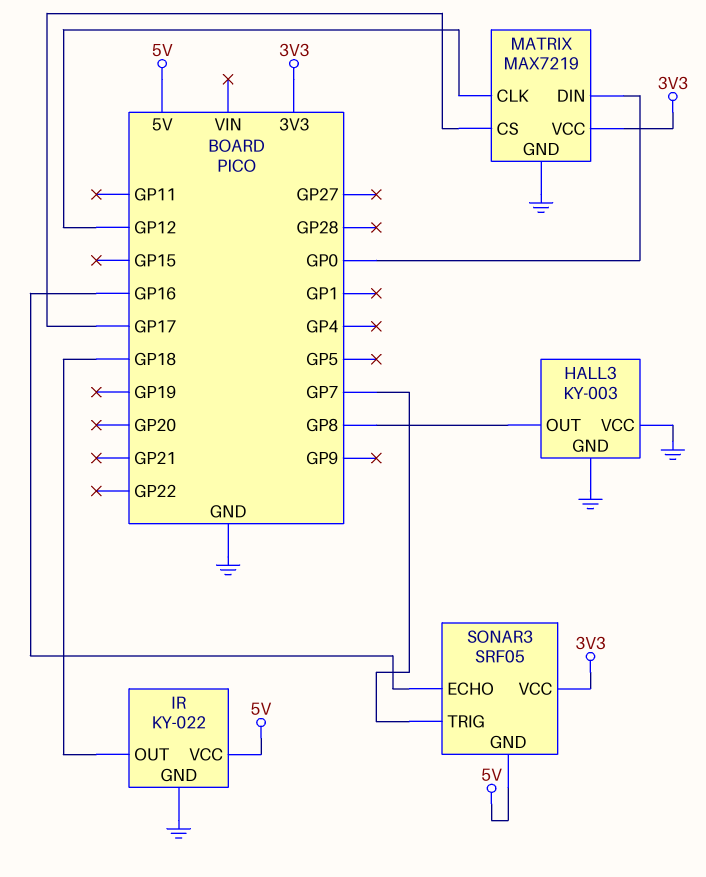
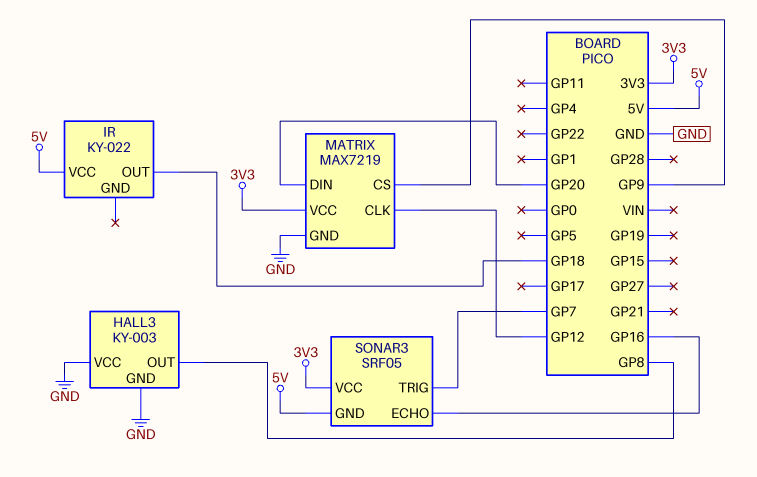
IR pin GND: GND -> none
MATRIX pin CS: GP17 -> GP9
MATRIX pin DIN: GP0 -> GP20

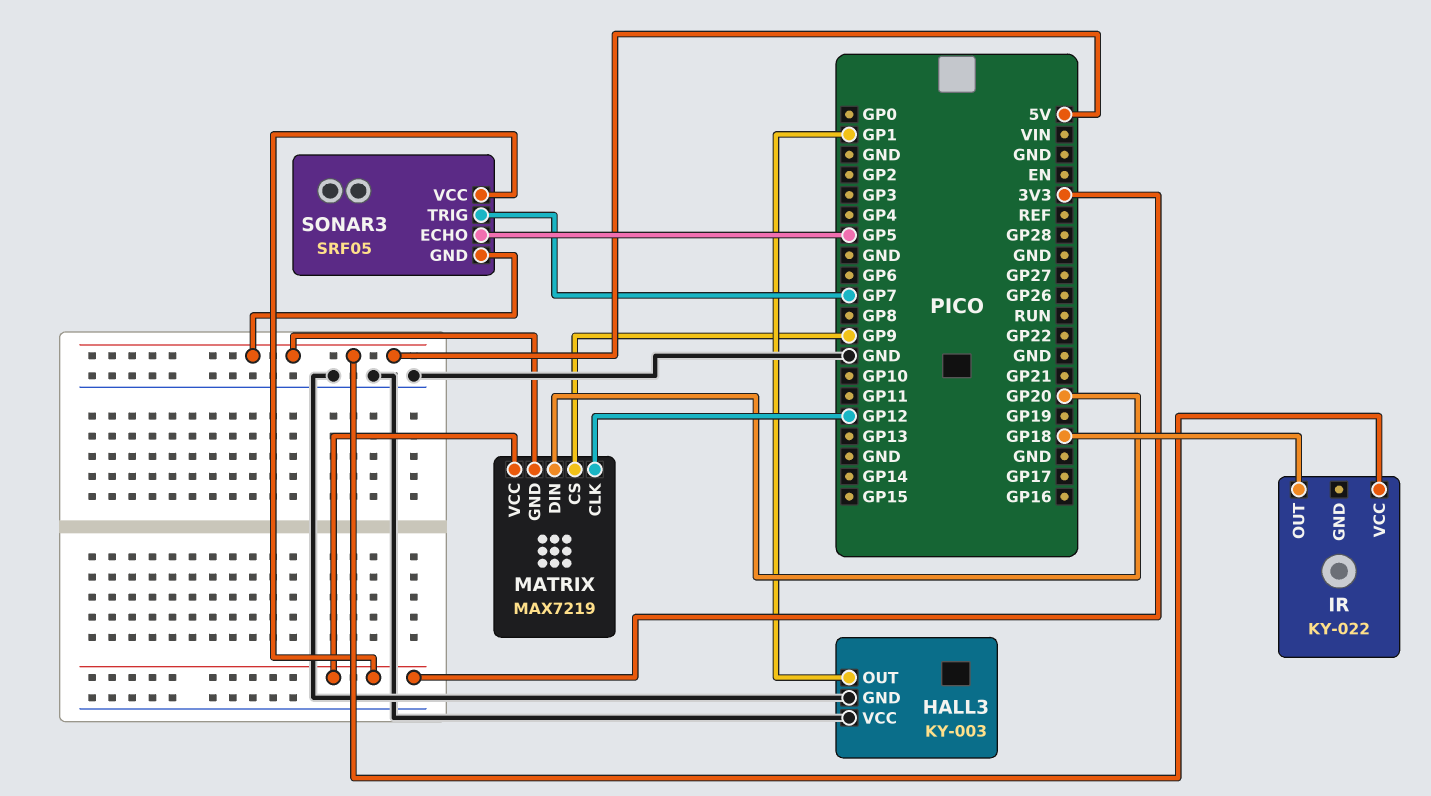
HALL3 pin OUT: GP8 -> GP1
MATRIX pin GND: GND -> 5V
SONAR3 pin ECHO: GP16 -> GP5

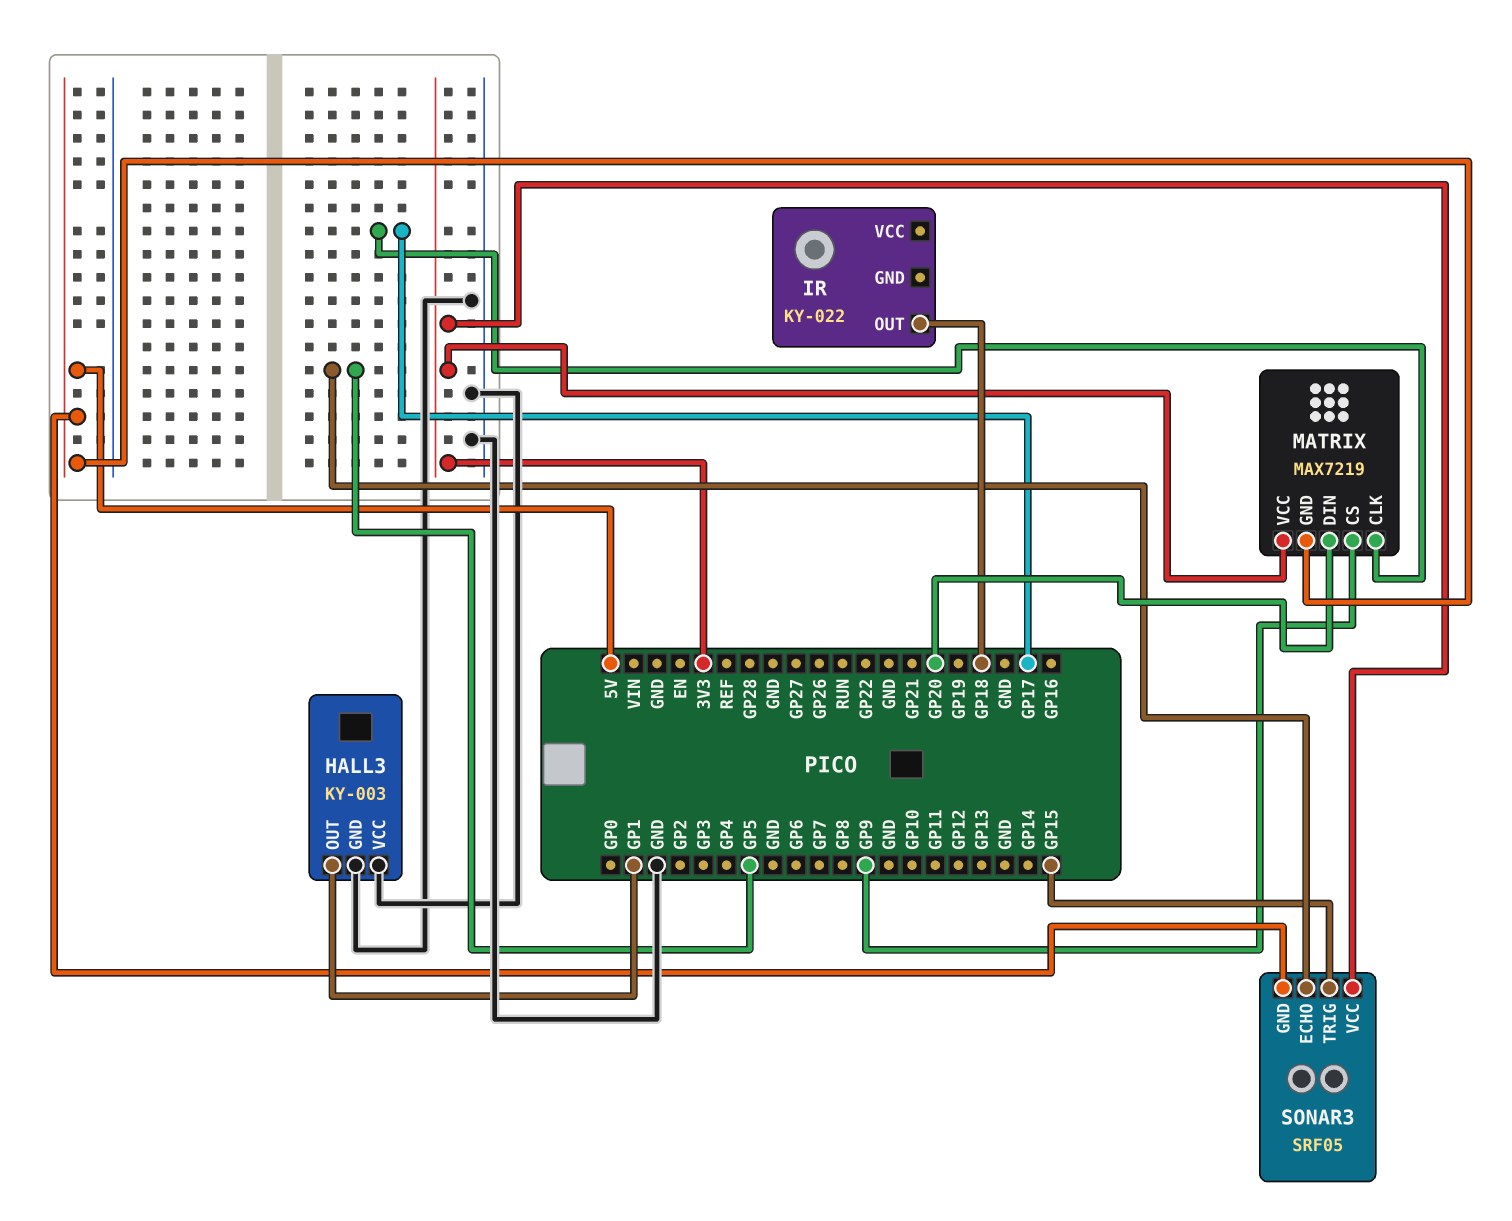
IR pin VCC: 5V -> none
MATRIX pin CLK: GP12 -> GP17
SONAR3 pin TRIG: GP7 -> GP15

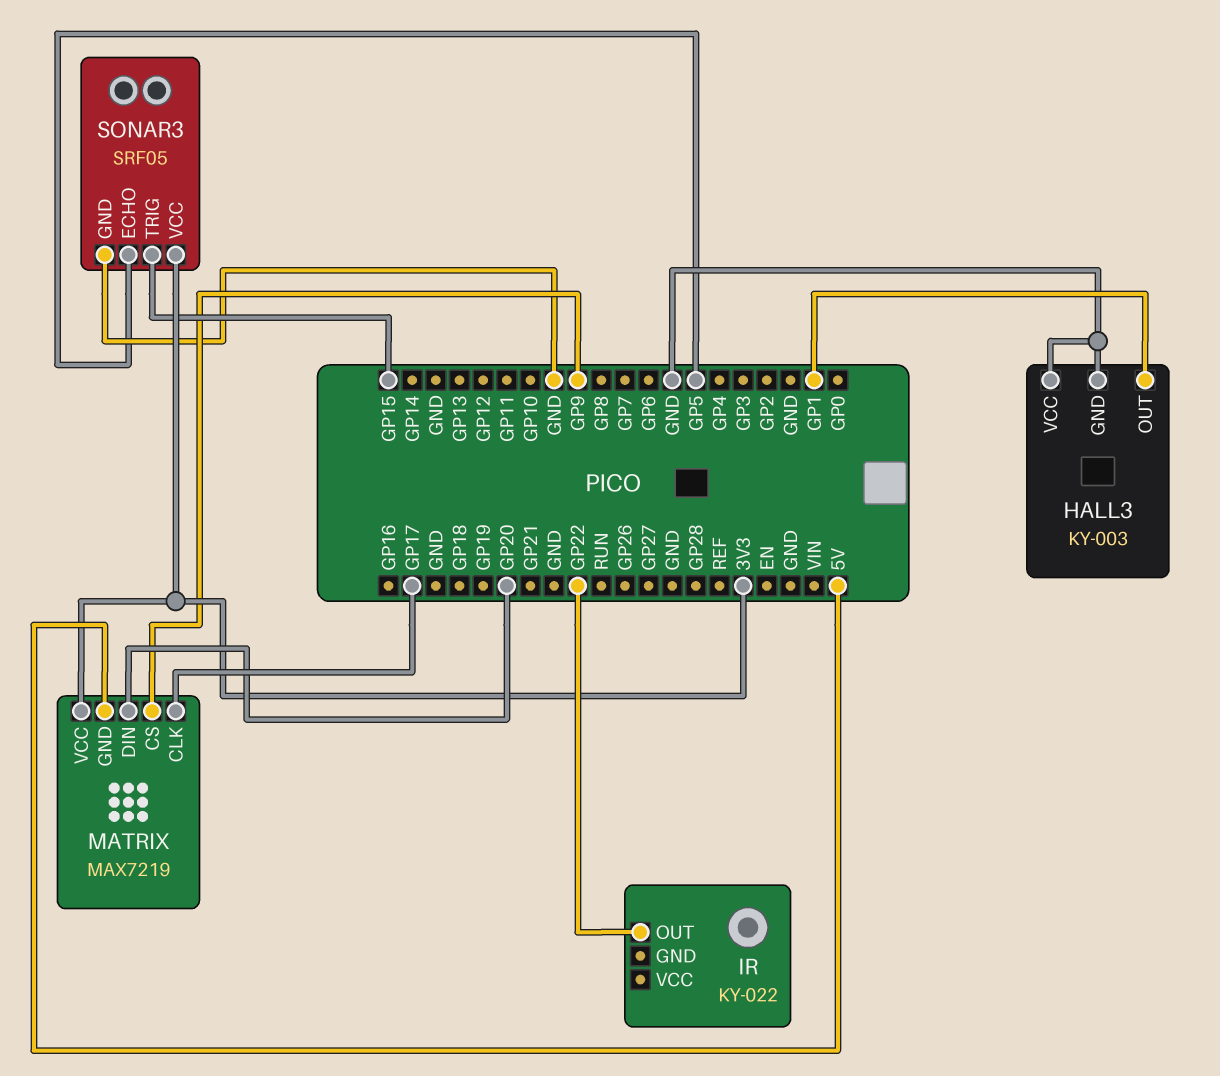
IR pin OUT: GP18 -> GP22
SONAR3 pin GND: 5V -> GND

